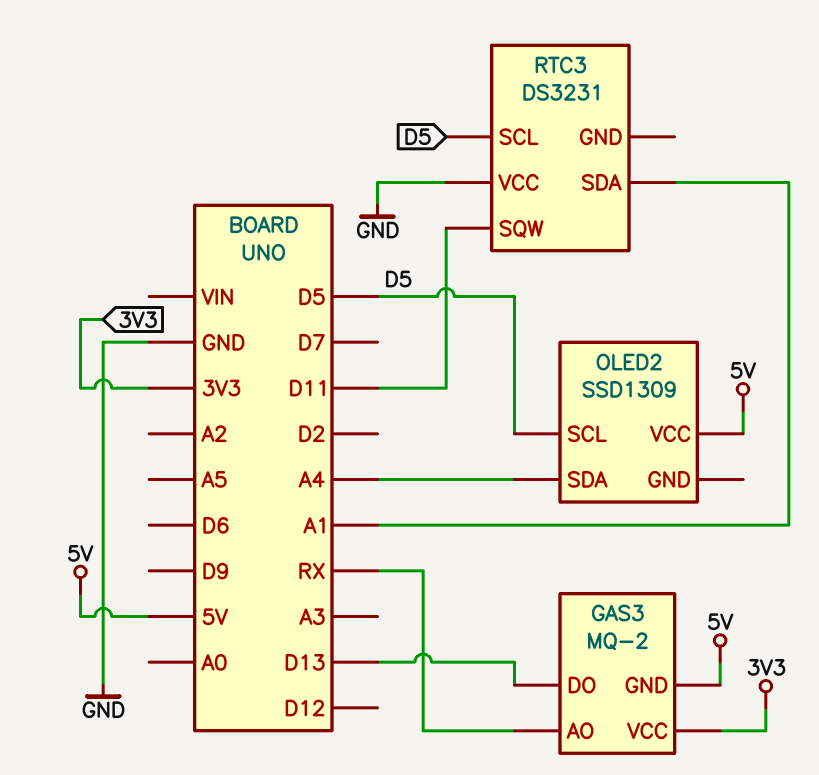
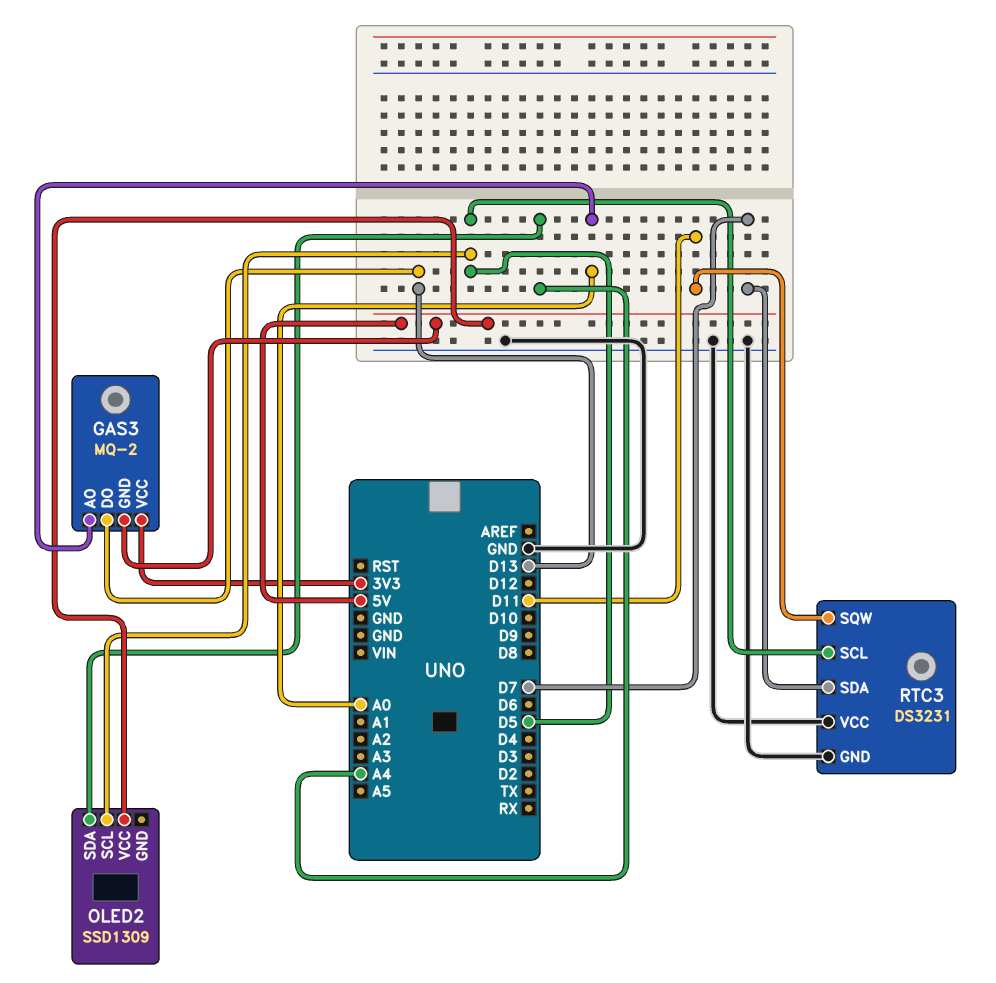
GAS3 pin AO: RX -> A0
RTC3 pin GND: none -> GND
RTC3 pin SDA: A1 -> D7

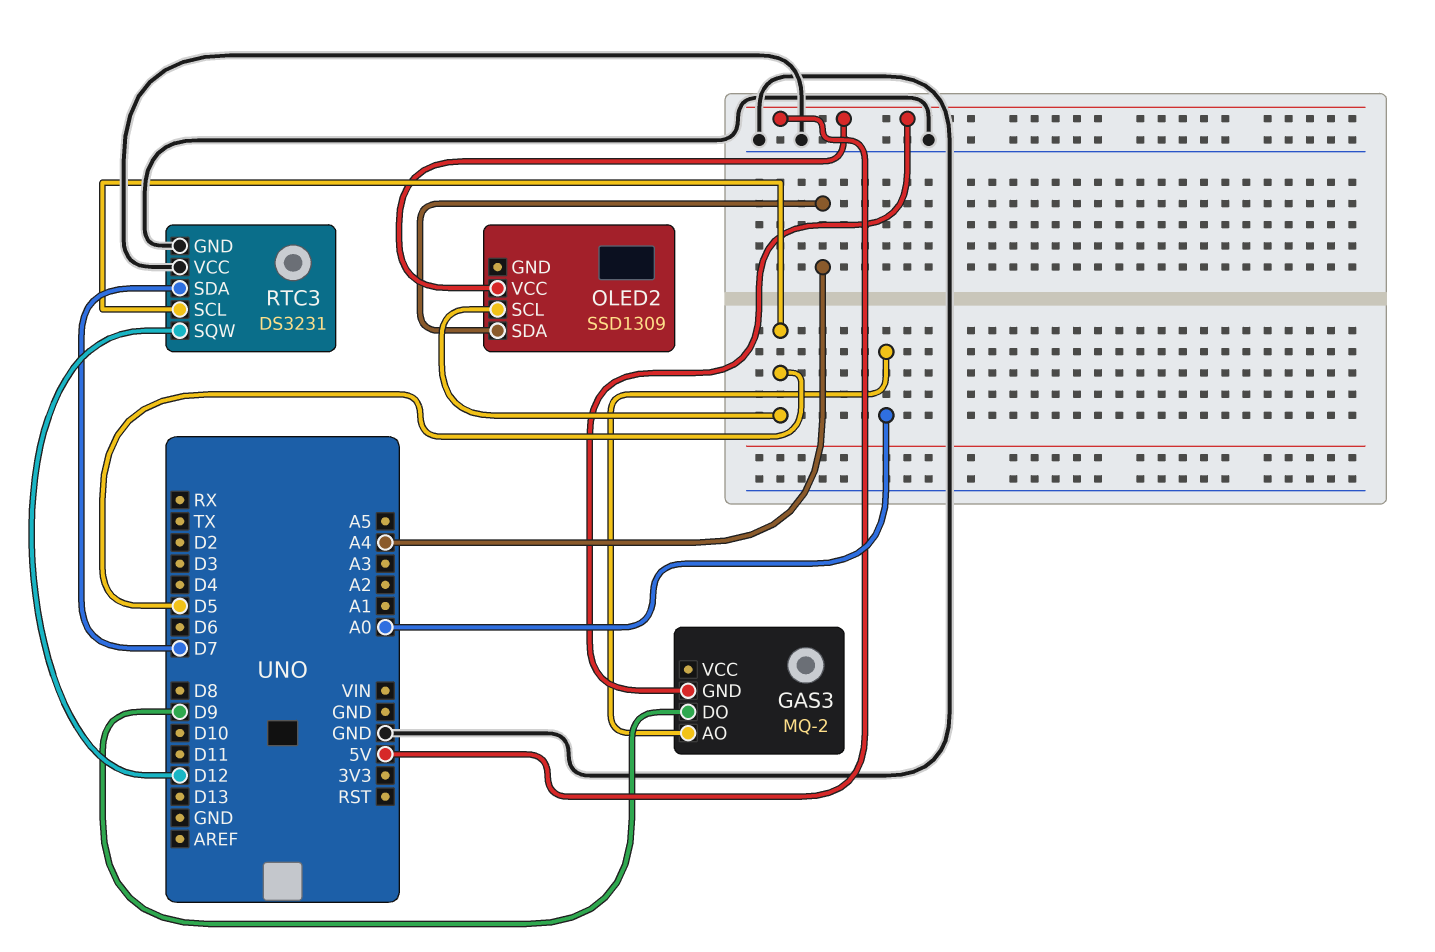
GAS3 pin DO: D13 -> D9
GAS3 pin VCC: 3V3 -> none
RTC3 pin SQW: D11 -> D12

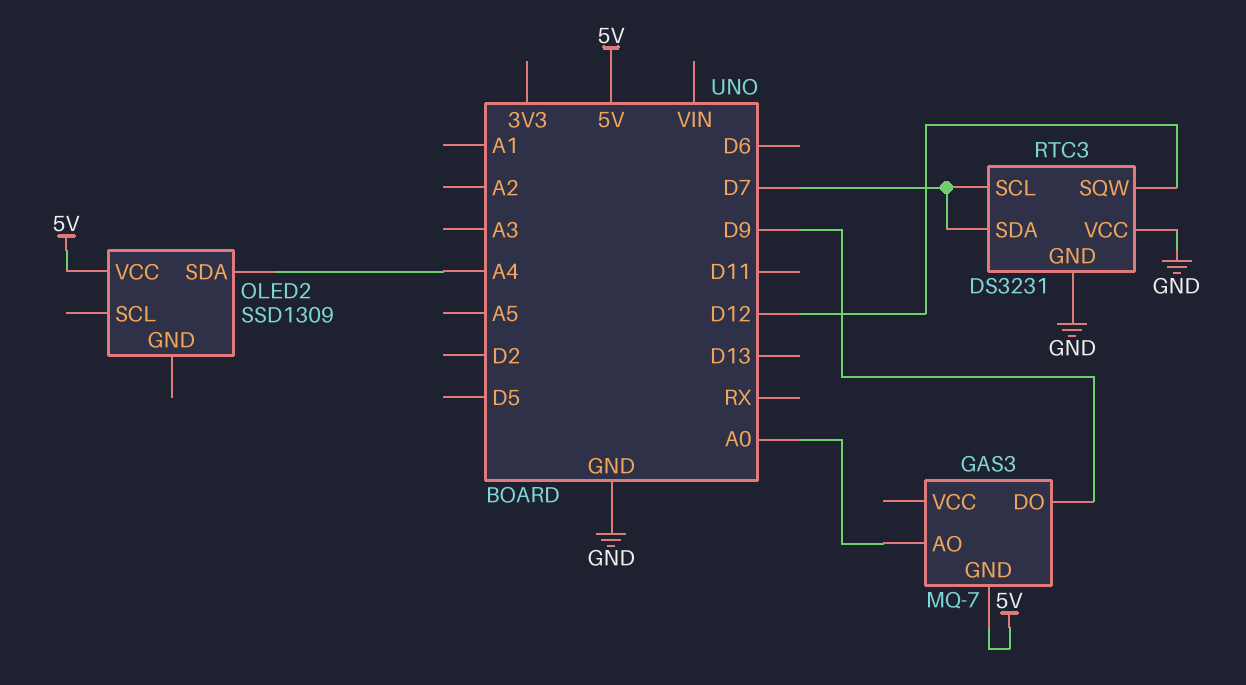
GAS3: MQ-2 -> MQ-7
OLED2 pin SCL: D5 -> none
RTC3 pin SCL: D5 -> D7

